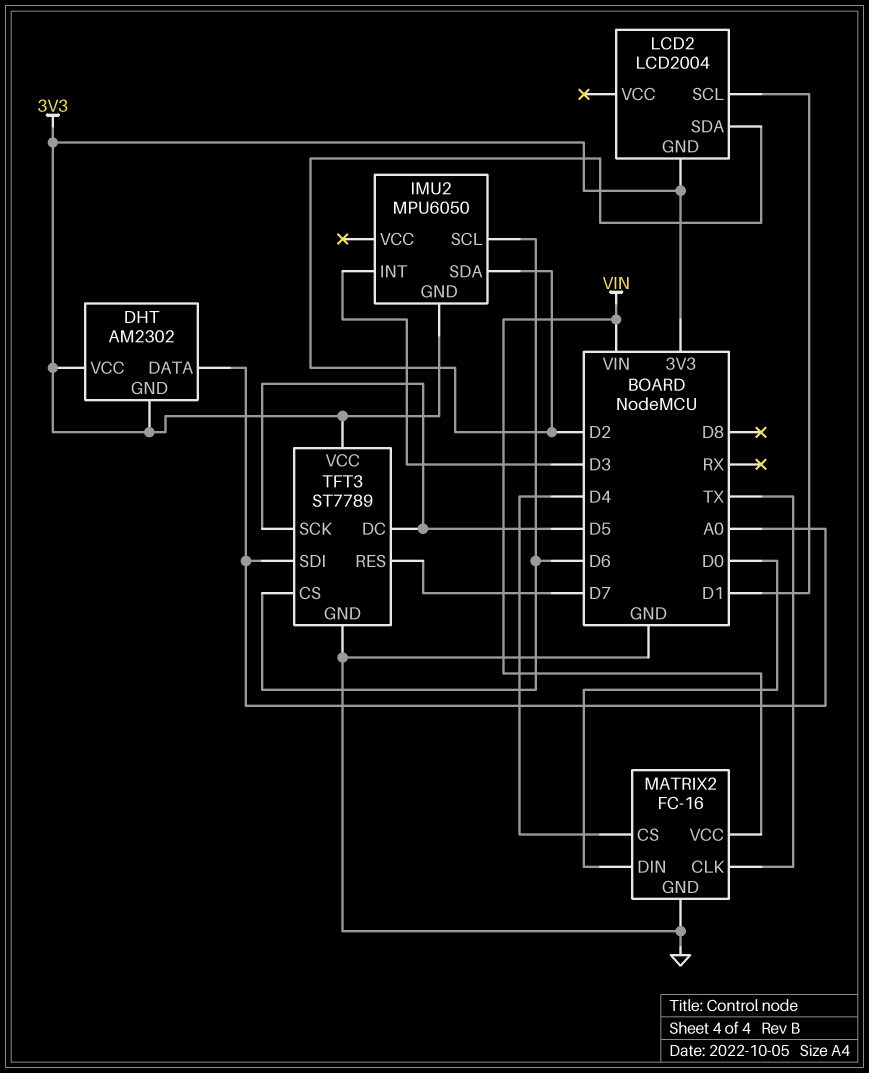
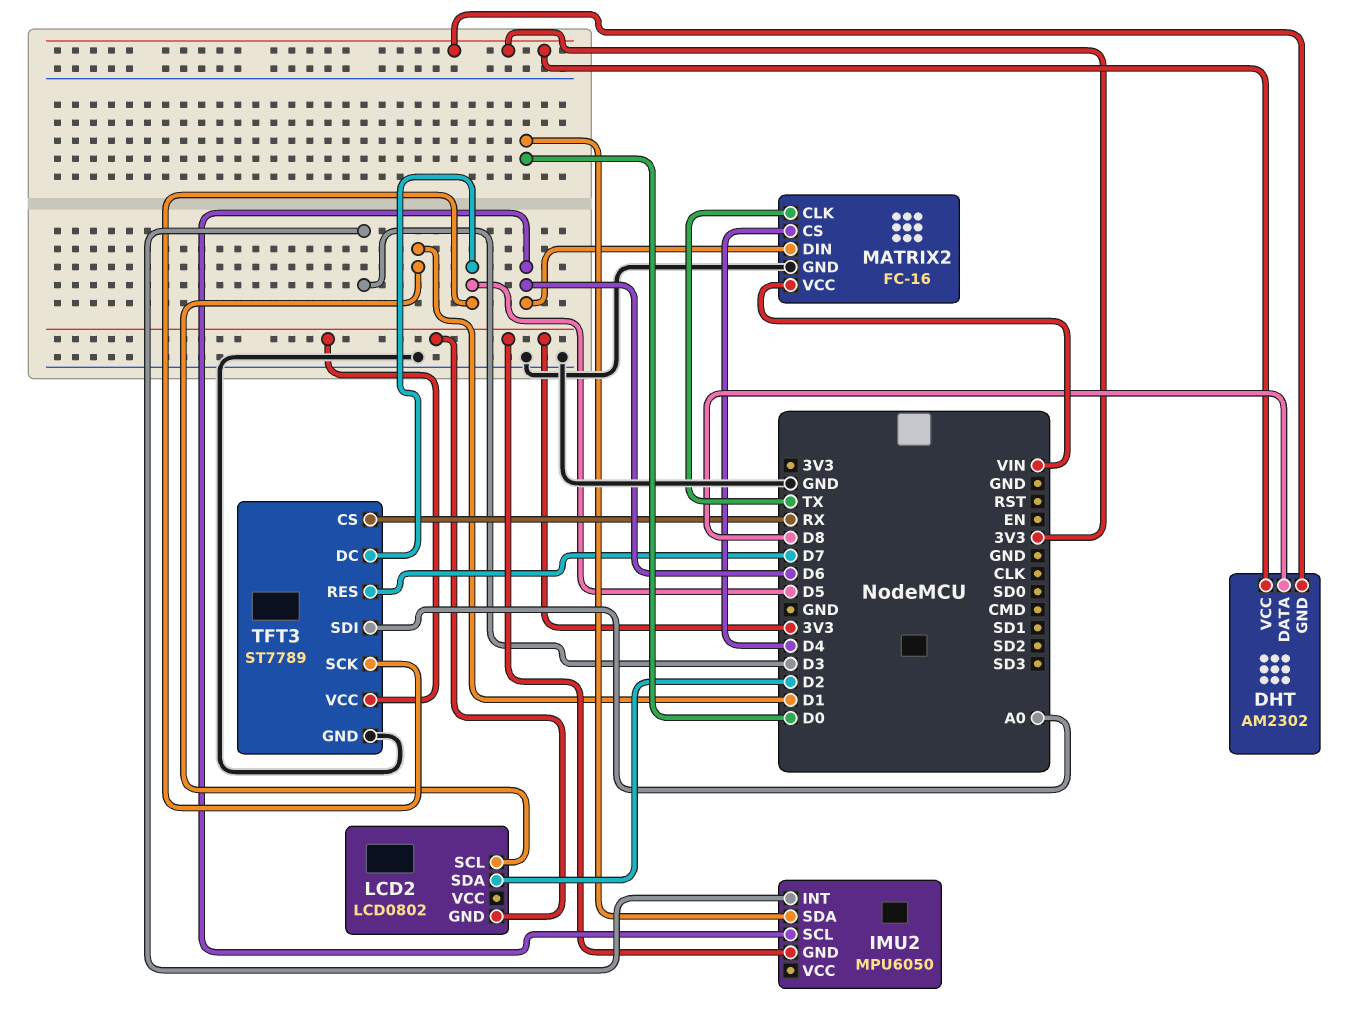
DHT pin DATA: A0 -> D8
IMU2 pin SDA: D2 -> D0
LCD2: LCD2004 -> LCD0802
MATRIX2 pin DIN: D0 -> D6
TFT3 pin CS: D6 -> RX

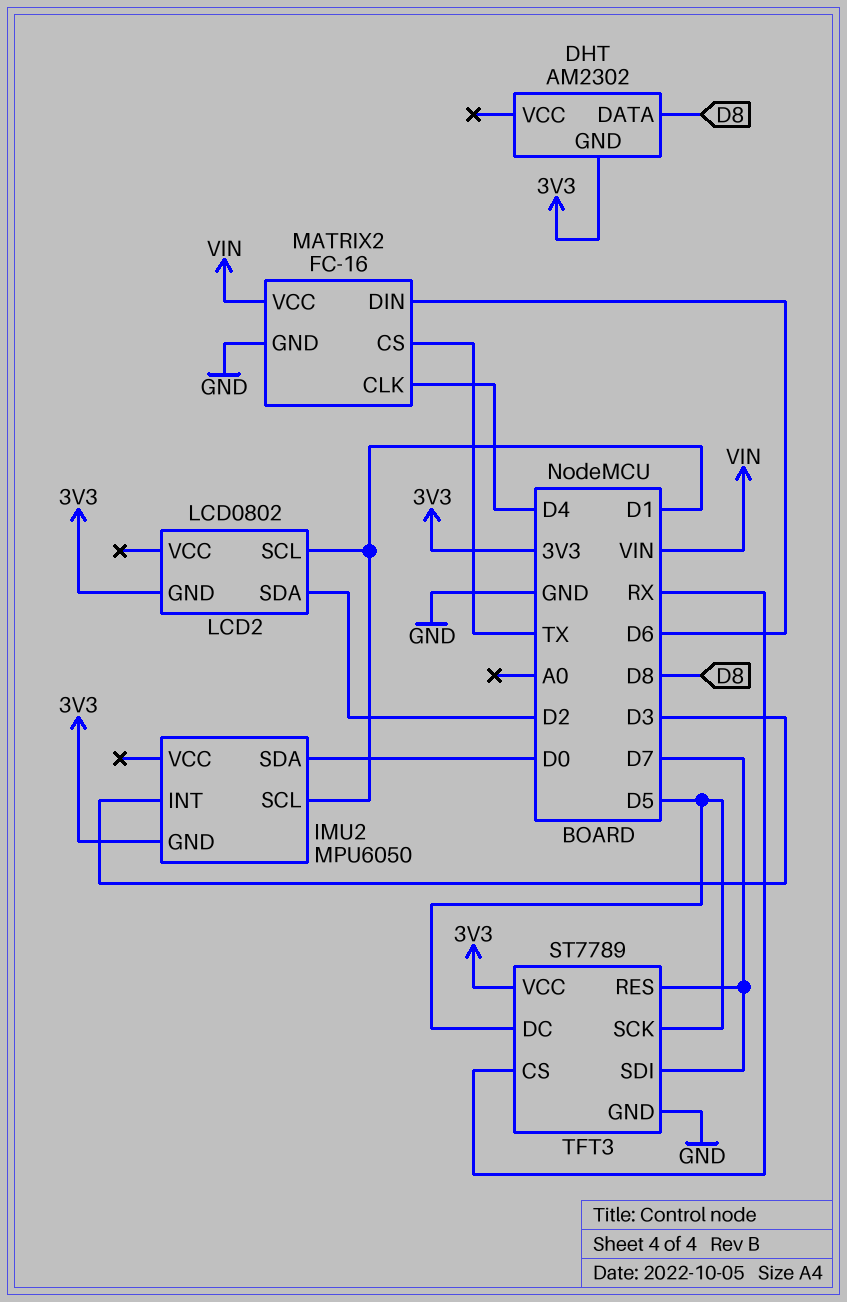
DHT pin VCC: 3V3 -> none
IMU2 pin SCL: D6 -> D1
MATRIX2 pin CLK: TX -> D4
MATRIX2 pin CS: D4 -> TX
TFT3 pin SDI: A0 -> D7

